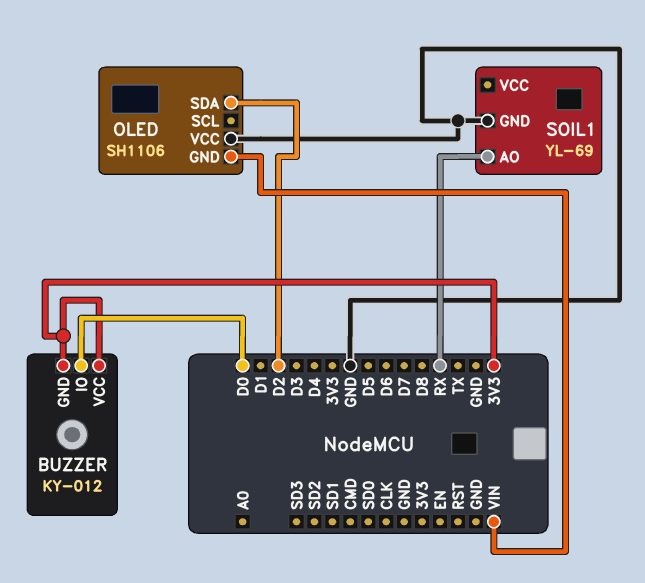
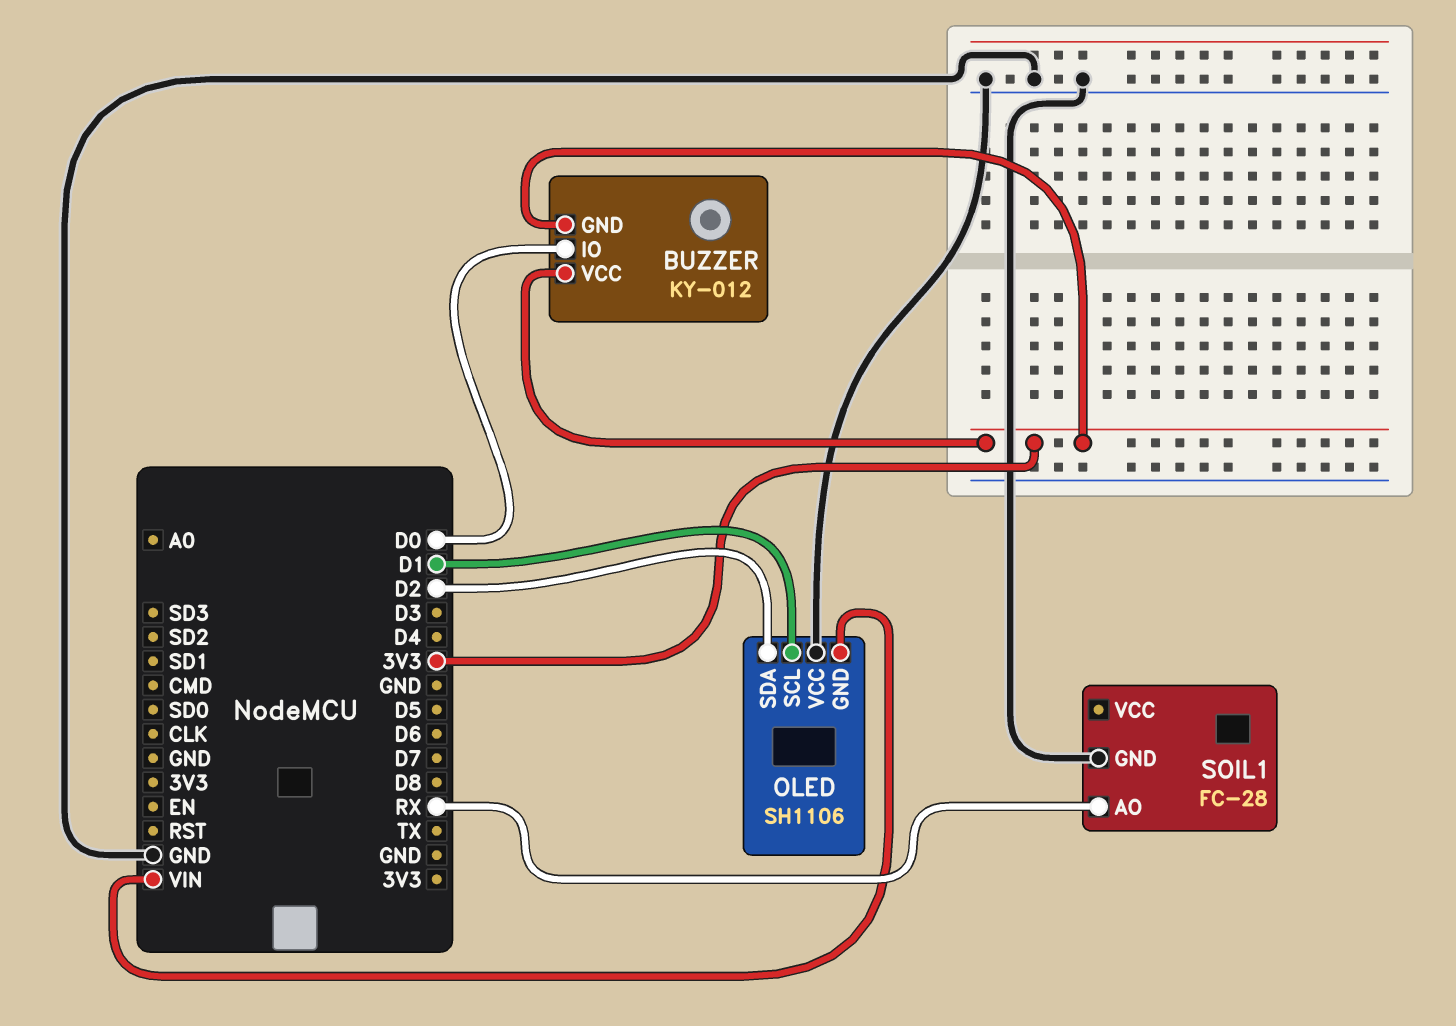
OLED pin SCL: none -> D1
SOIL1: YL-69 -> FC-28

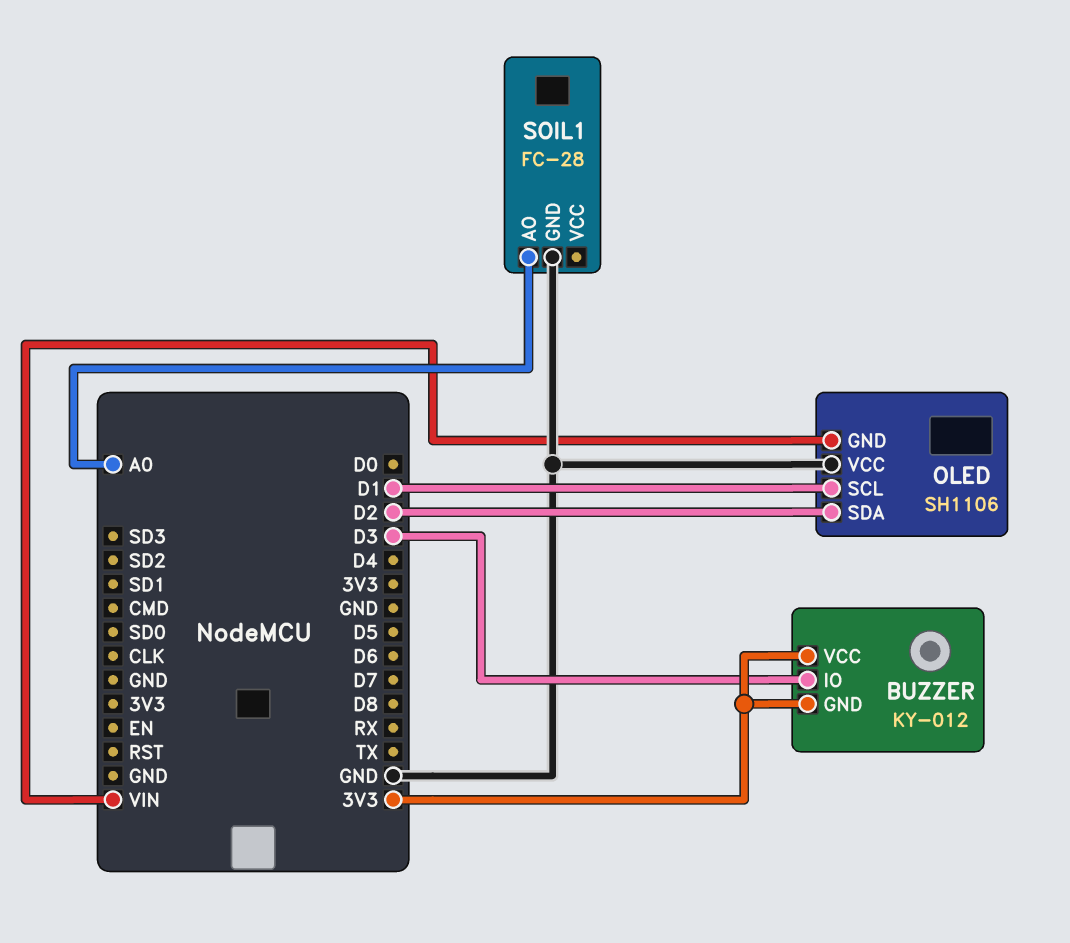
BUZZER pin IO: D0 -> D3
SOIL1 pin AO: RX -> A0

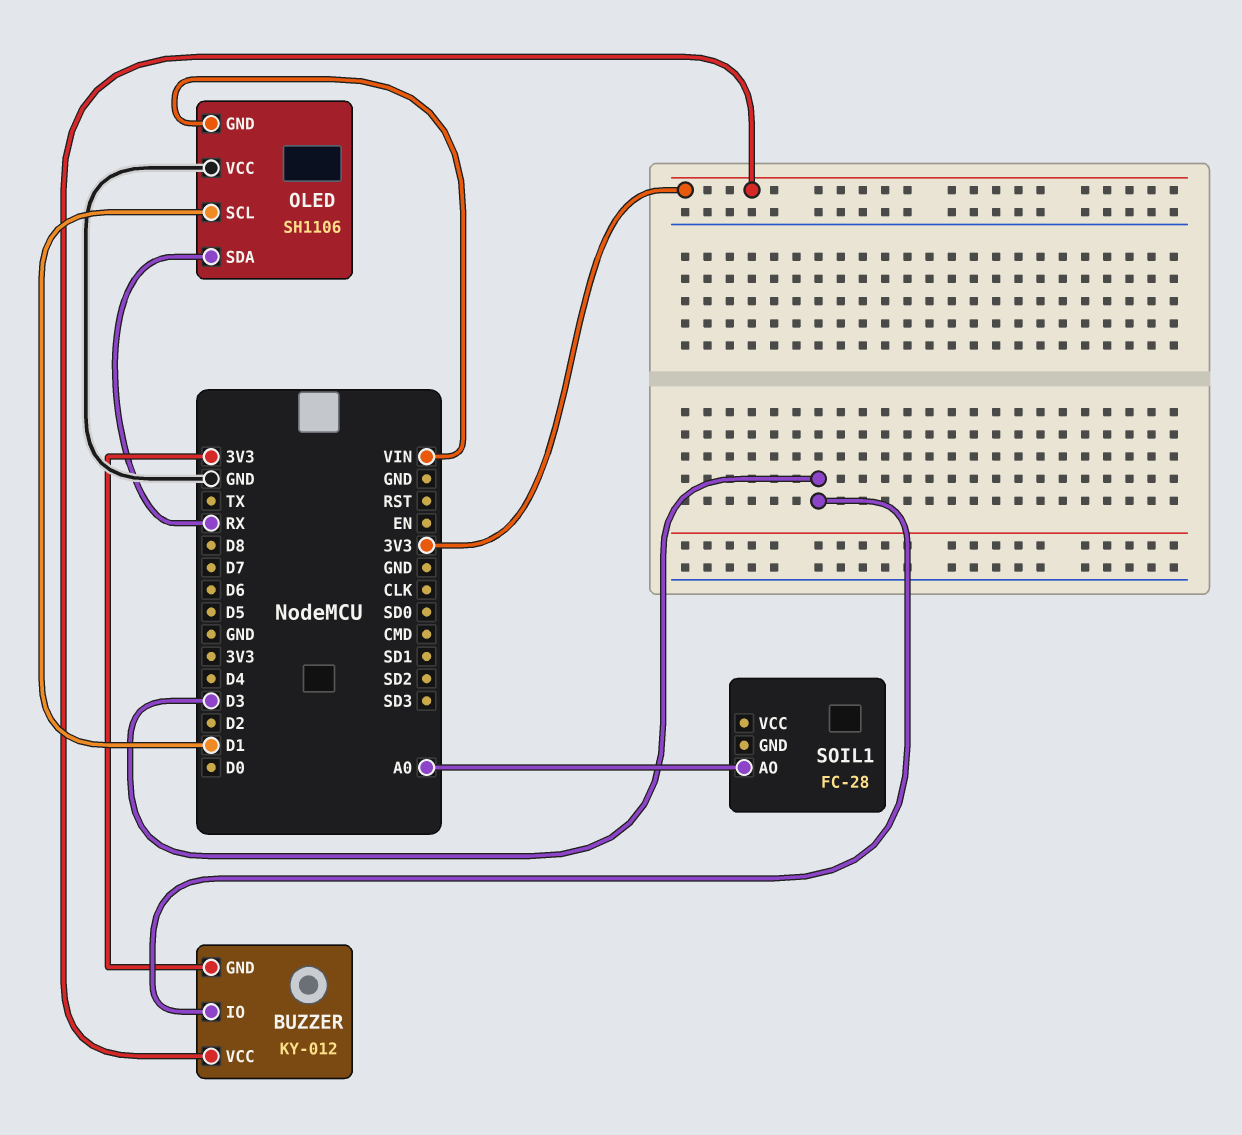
OLED pin SDA: D2 -> RX
SOIL1 pin GND: GND -> none

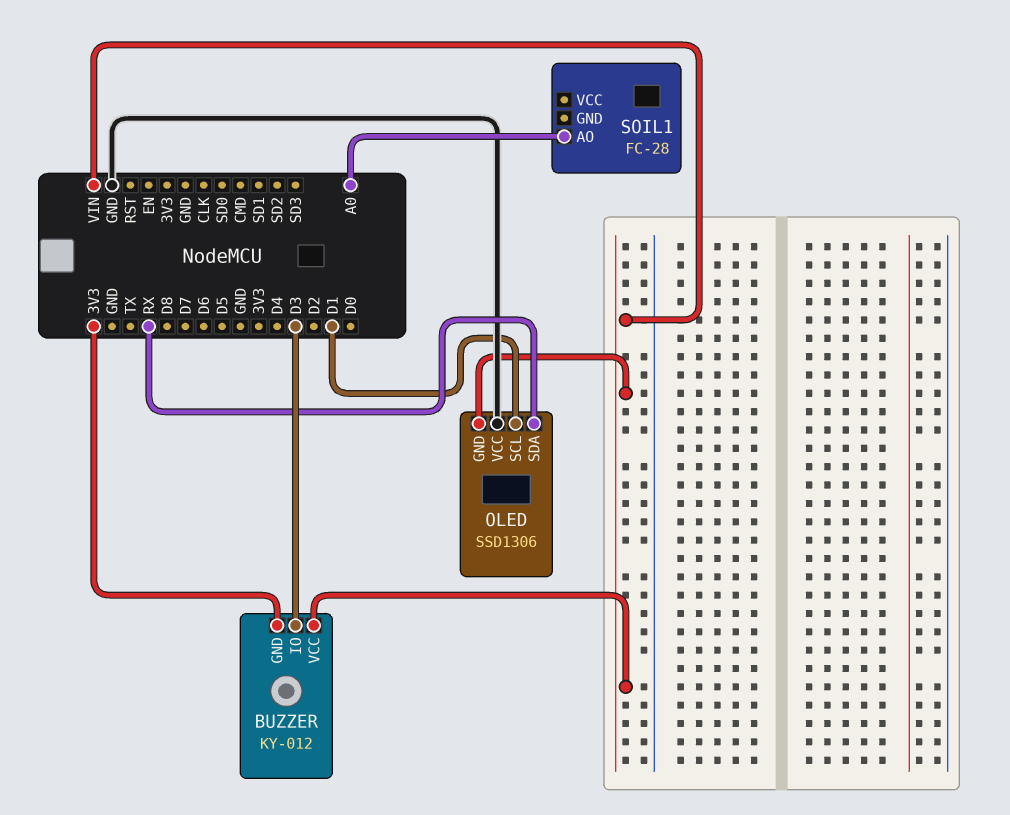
BUZZER pin VCC: 3V3 -> VIN
OLED: SH1106 -> SSD1306

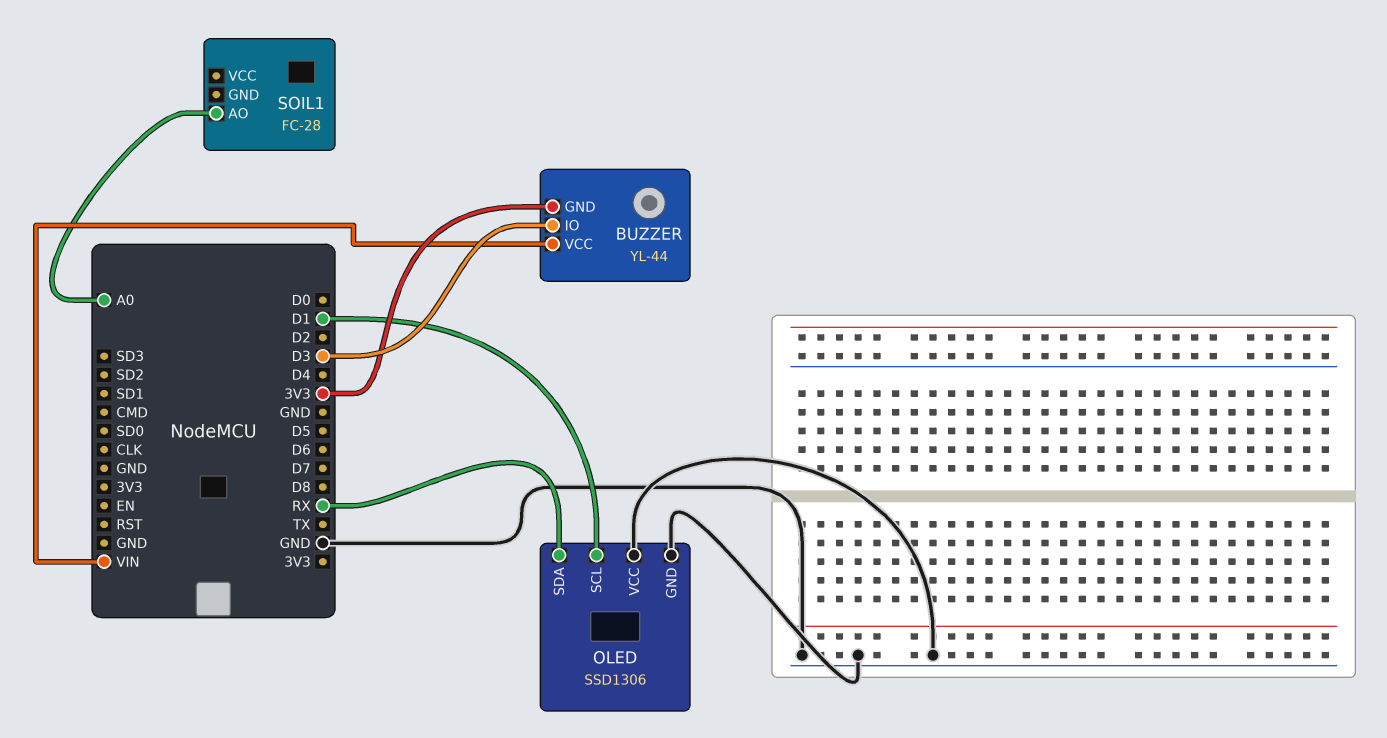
BUZZER: KY-012 -> YL-44
OLED pin GND: VIN -> GND

